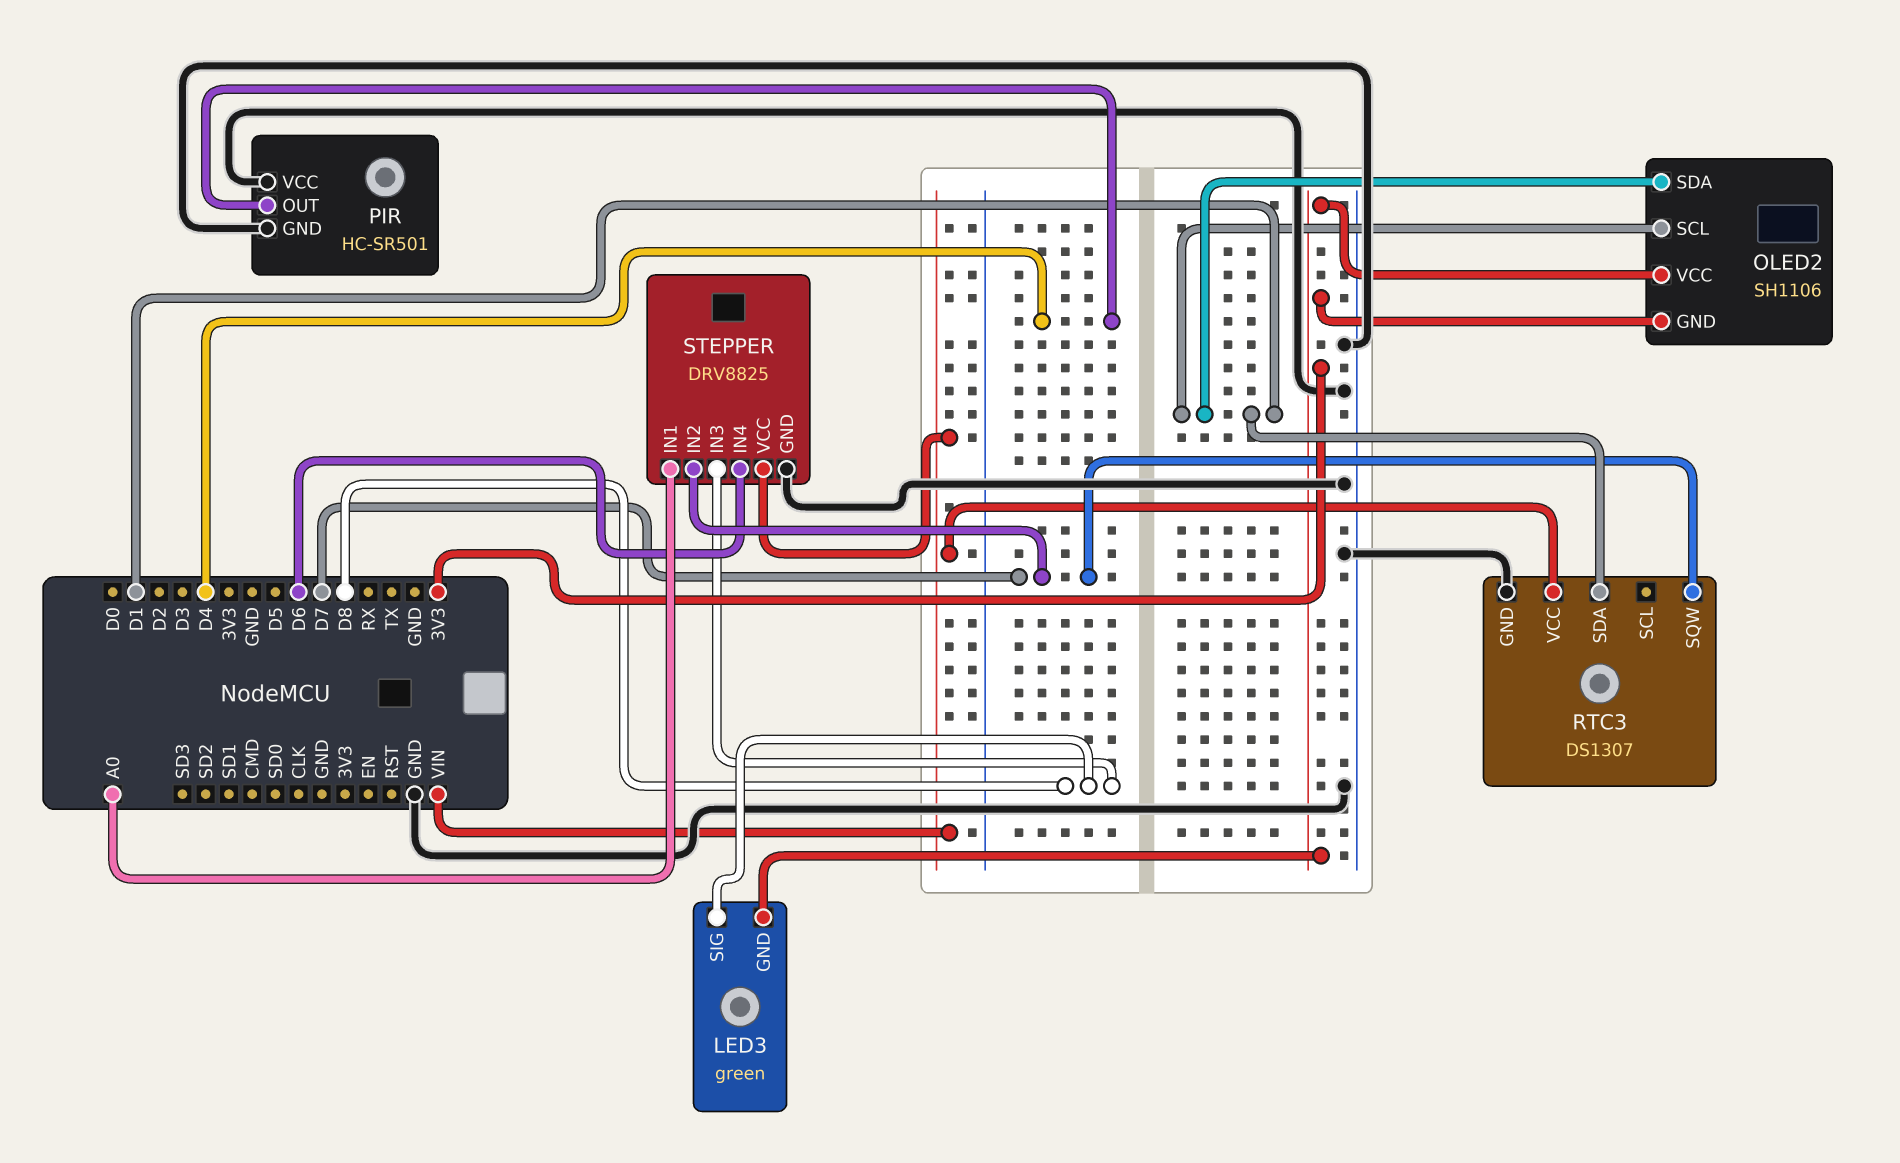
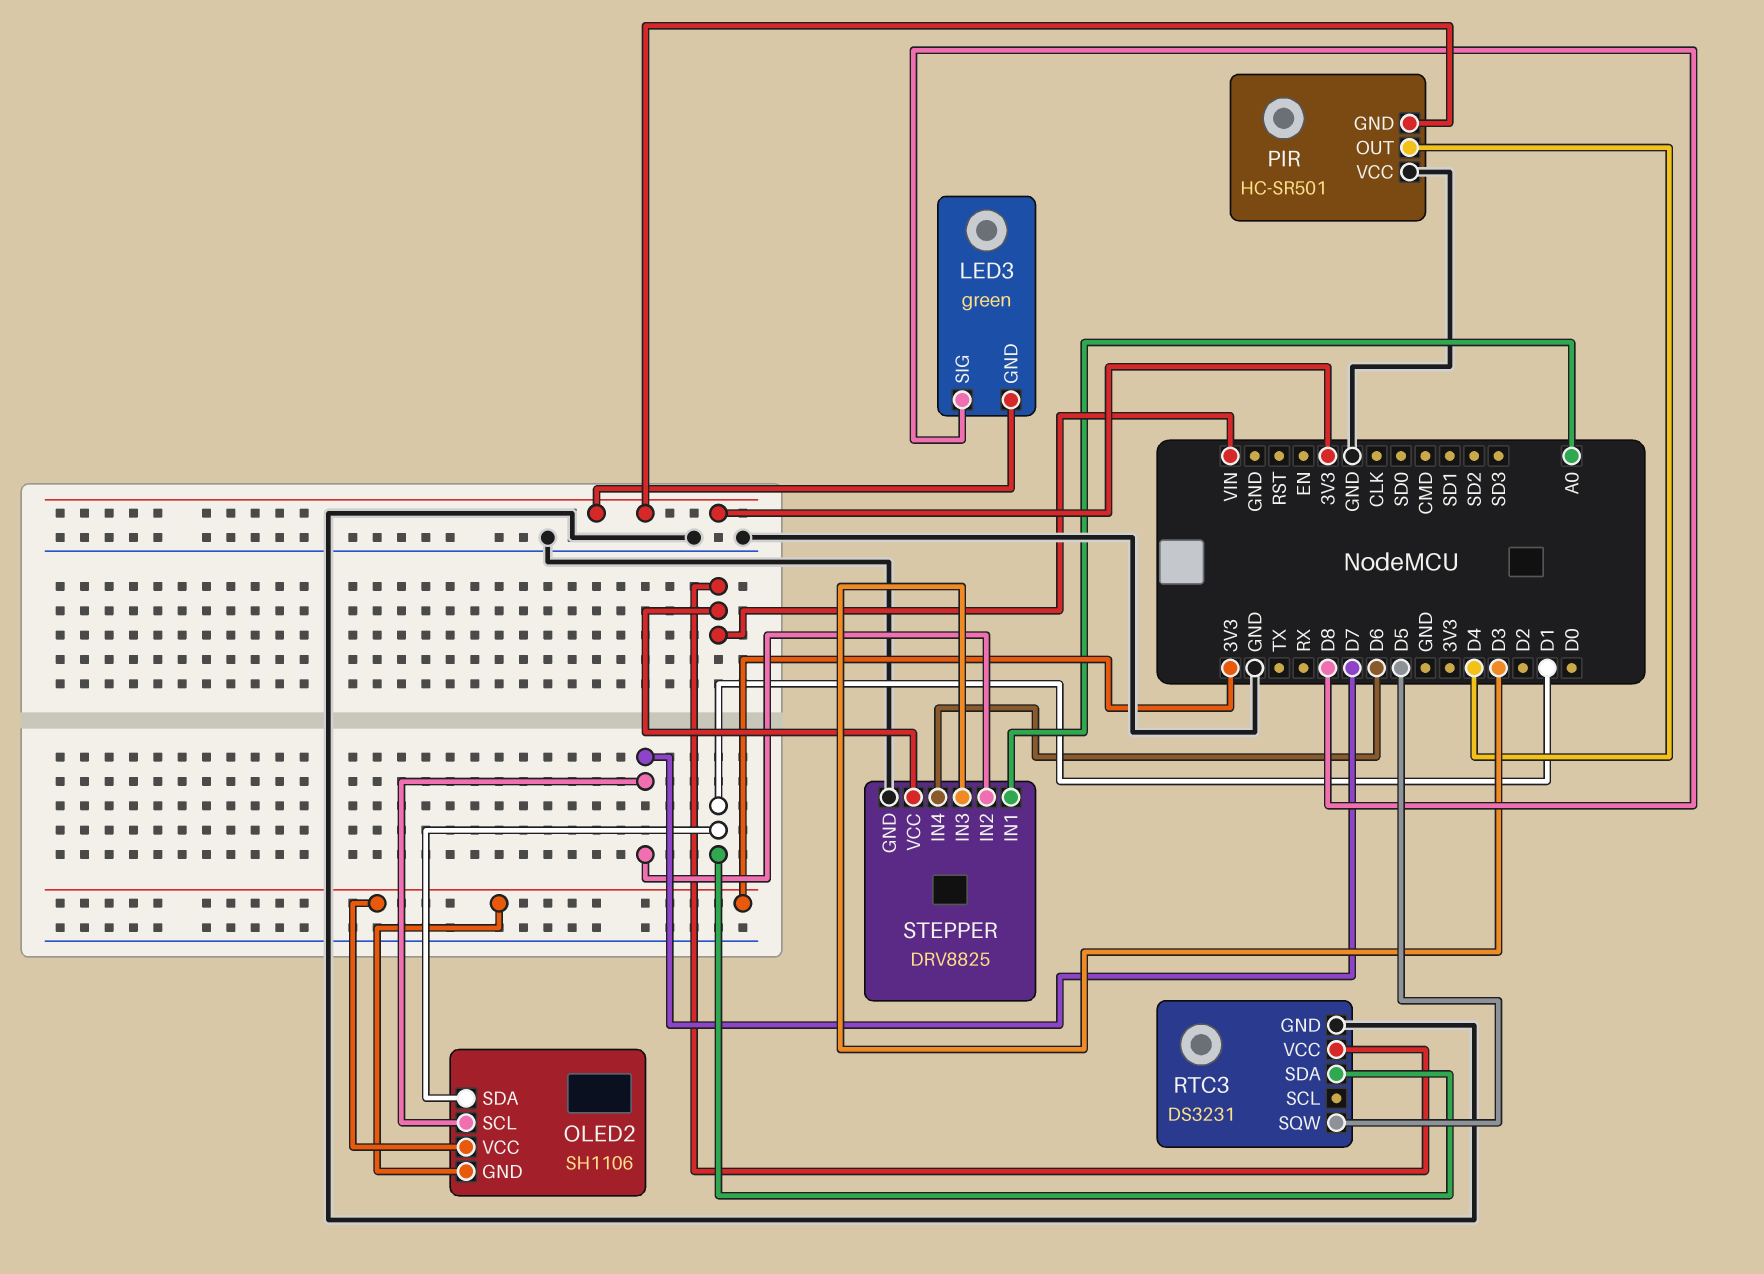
OLED2 pin SCL: D1 -> D7
PIR pin GND: GND -> 3V3
RTC3: DS1307 -> DS3231
RTC3 pin SQW: D7 -> D5
STEPPER pin IN3: D8 -> D3

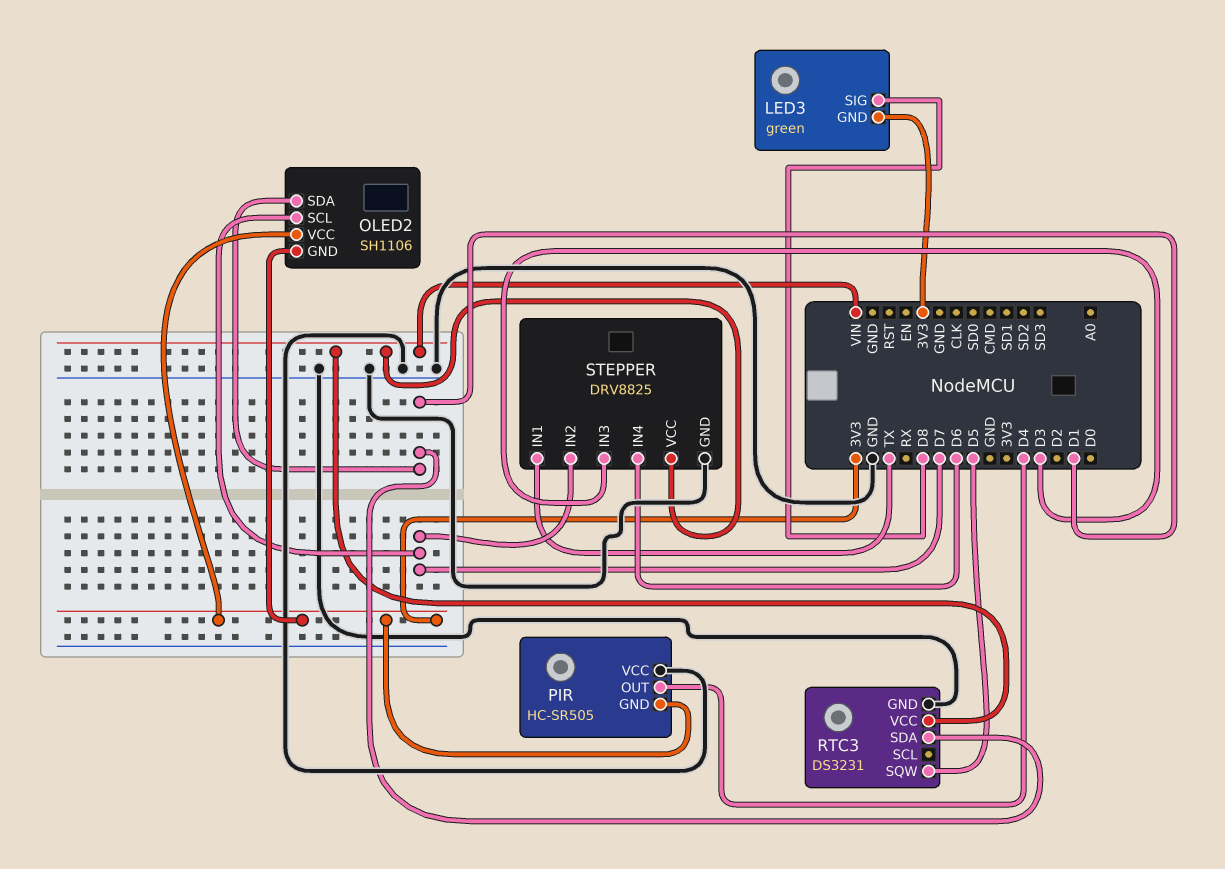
PIR: HC-SR501 -> HC-SR505
STEPPER pin IN1: A0 -> TX

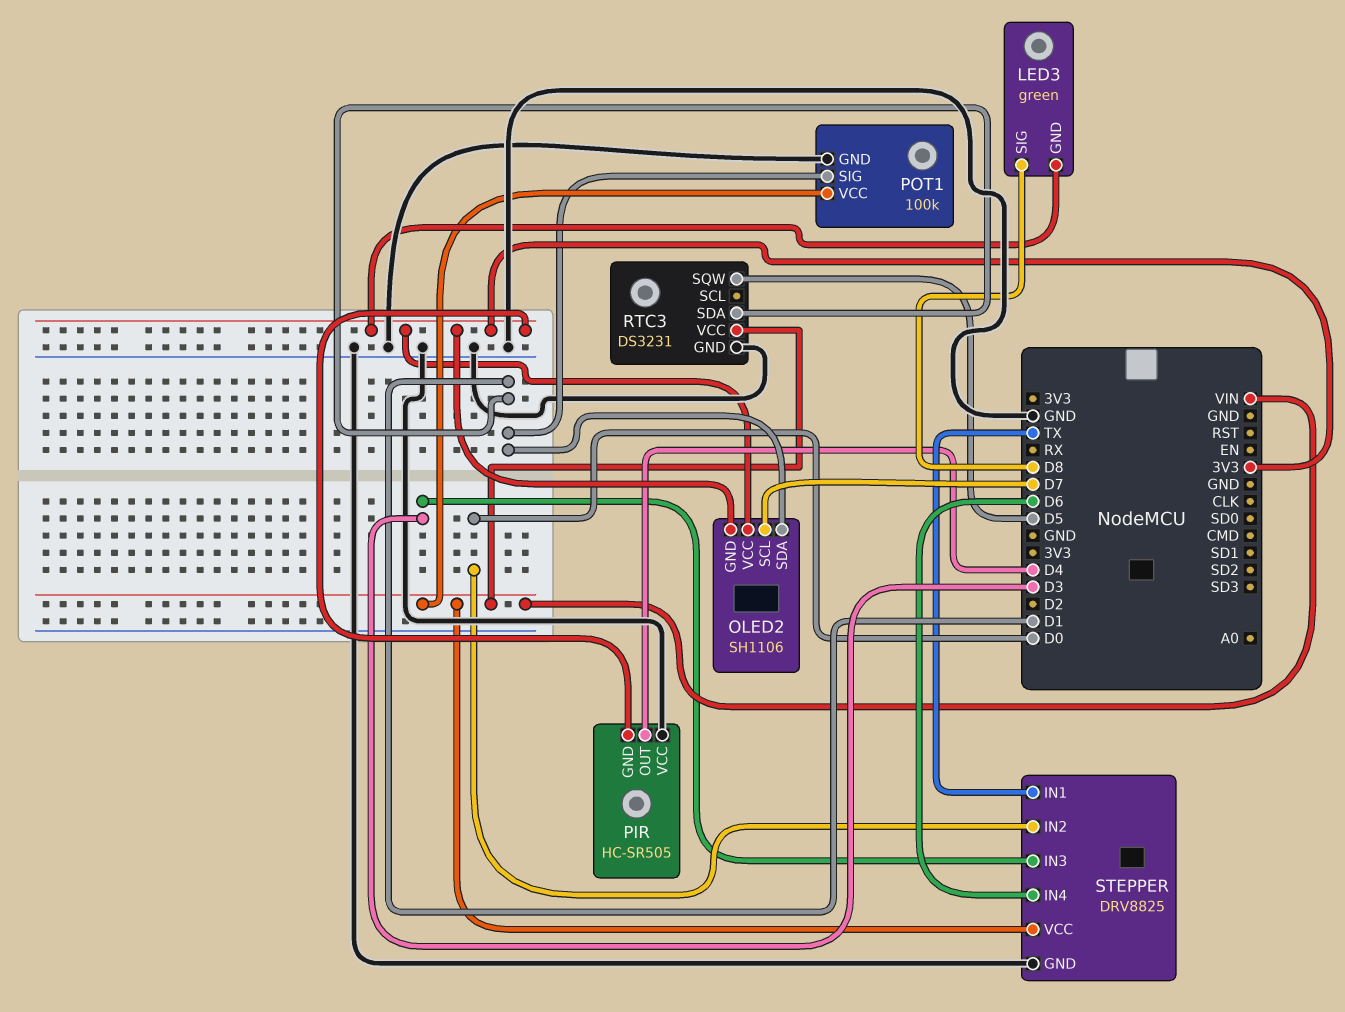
POT1: none -> 100k
POT1 pin GND: none -> GND
POT1 pin SIG: none -> D1
POT1 pin VCC: none -> VIN
STEPPER pin IN2: D7 -> D0

